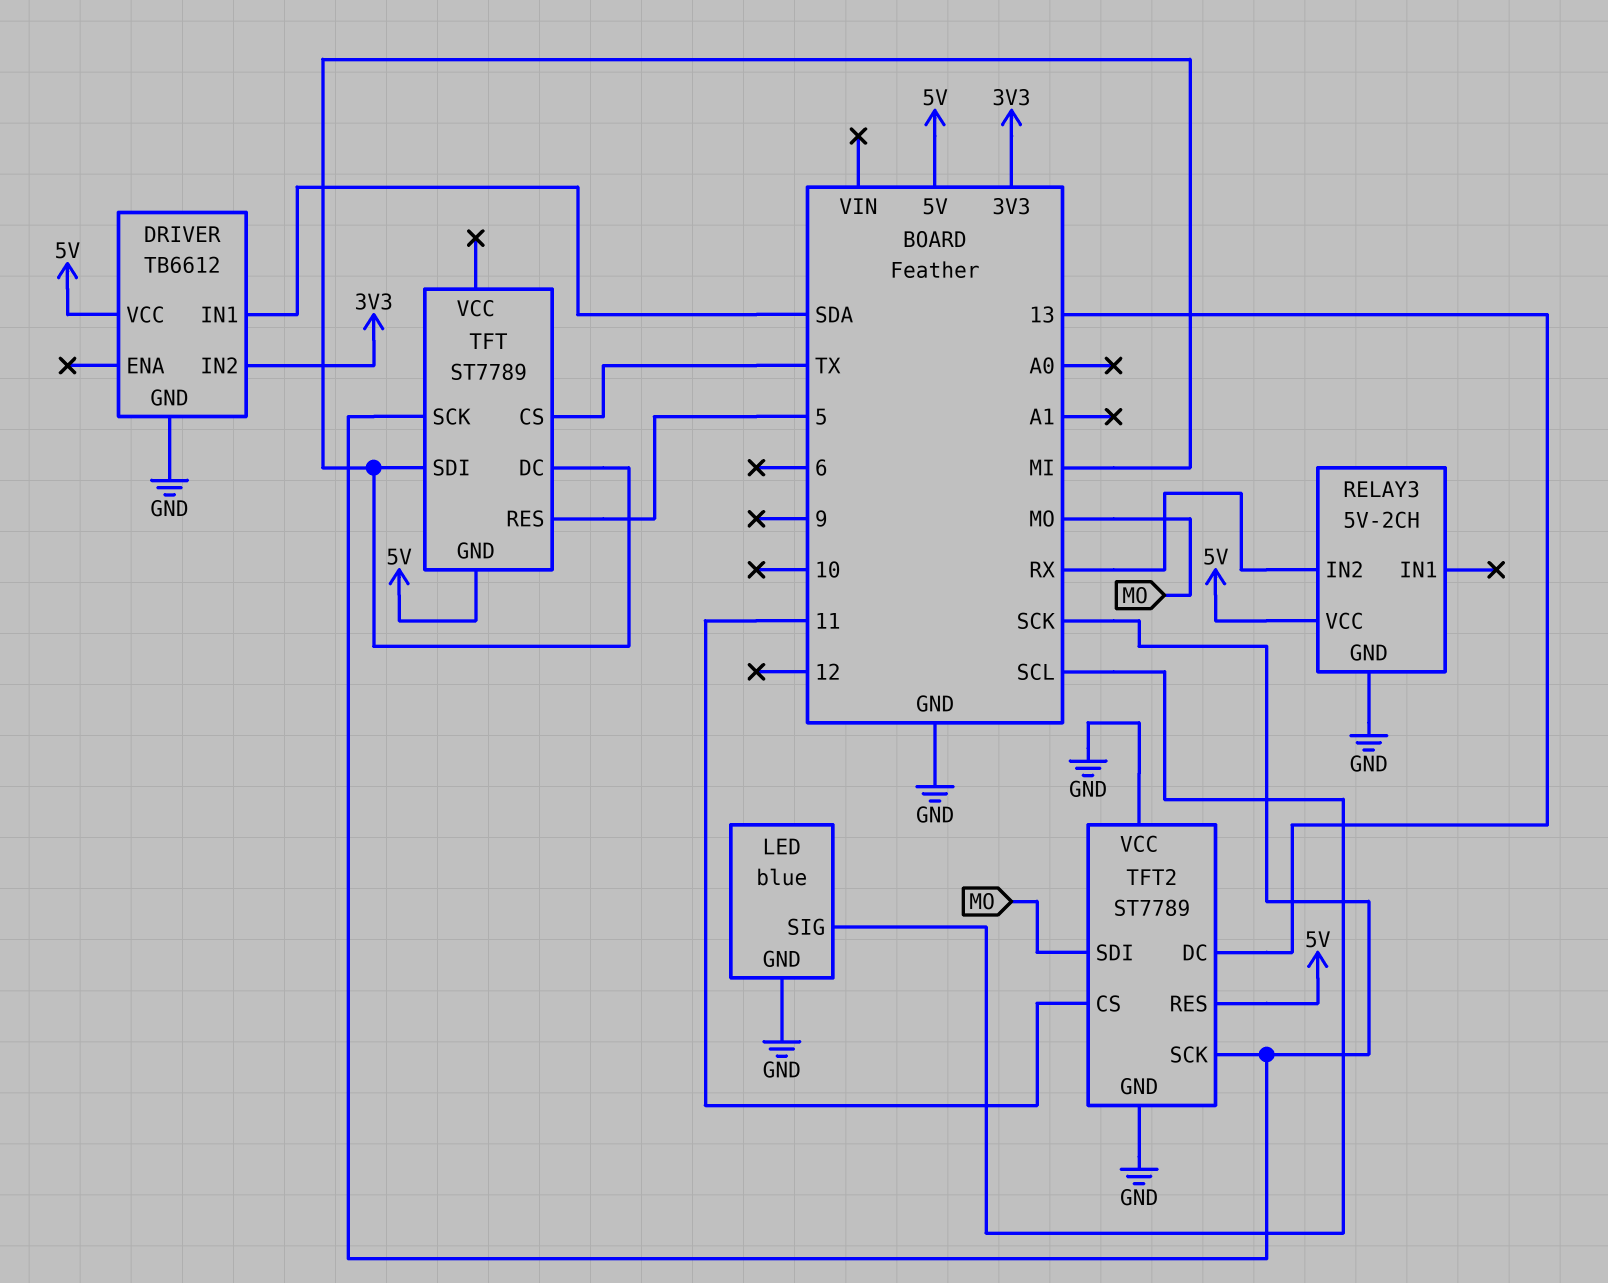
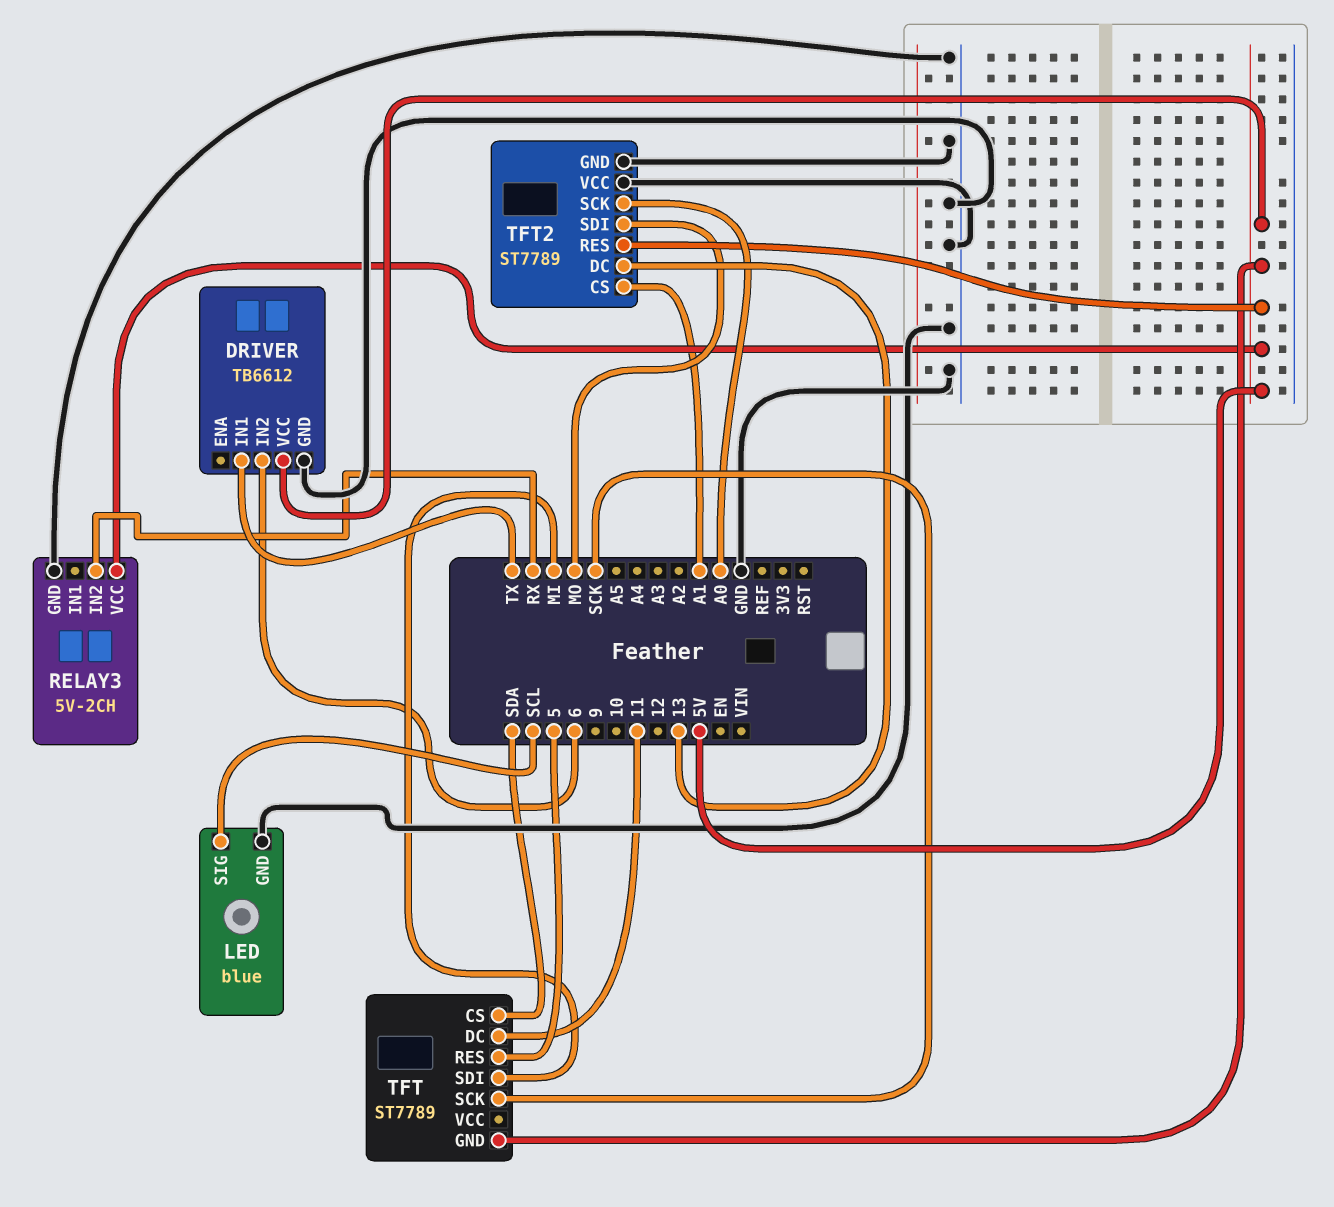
DRIVER pin IN1: SDA -> TX
DRIVER pin IN2: 3V3 -> 6
TFT pin CS: TX -> SDA
TFT pin DC: MI -> 11
TFT2 pin CS: 11 -> A1
TFT2 pin SCK: SCK -> A0

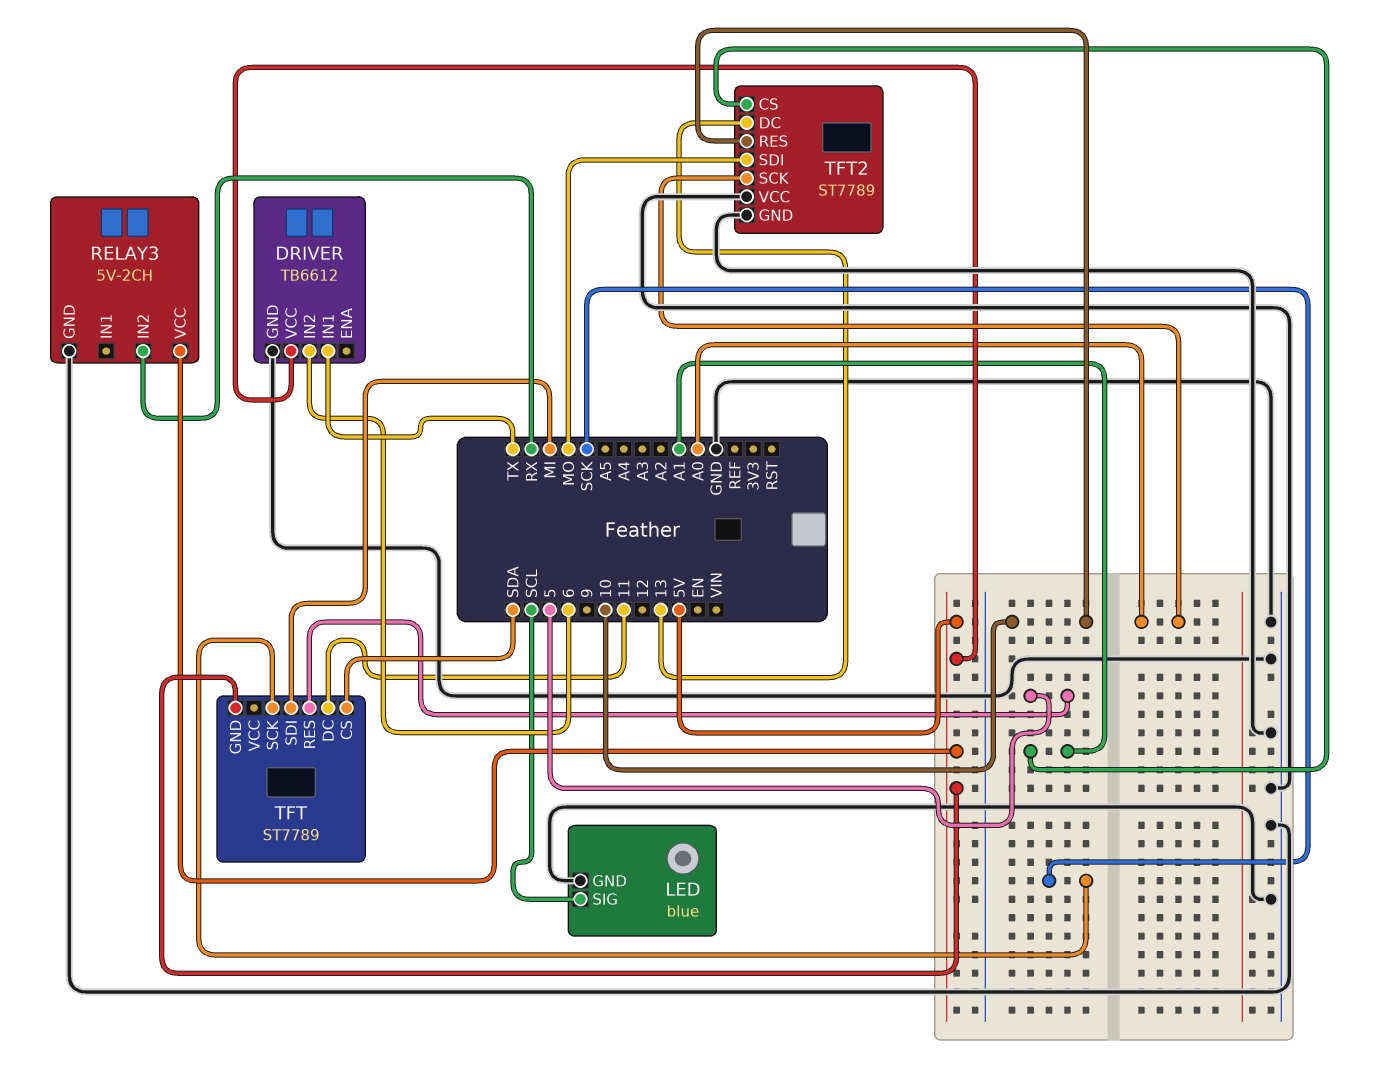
TFT2 pin RES: 5V -> 10

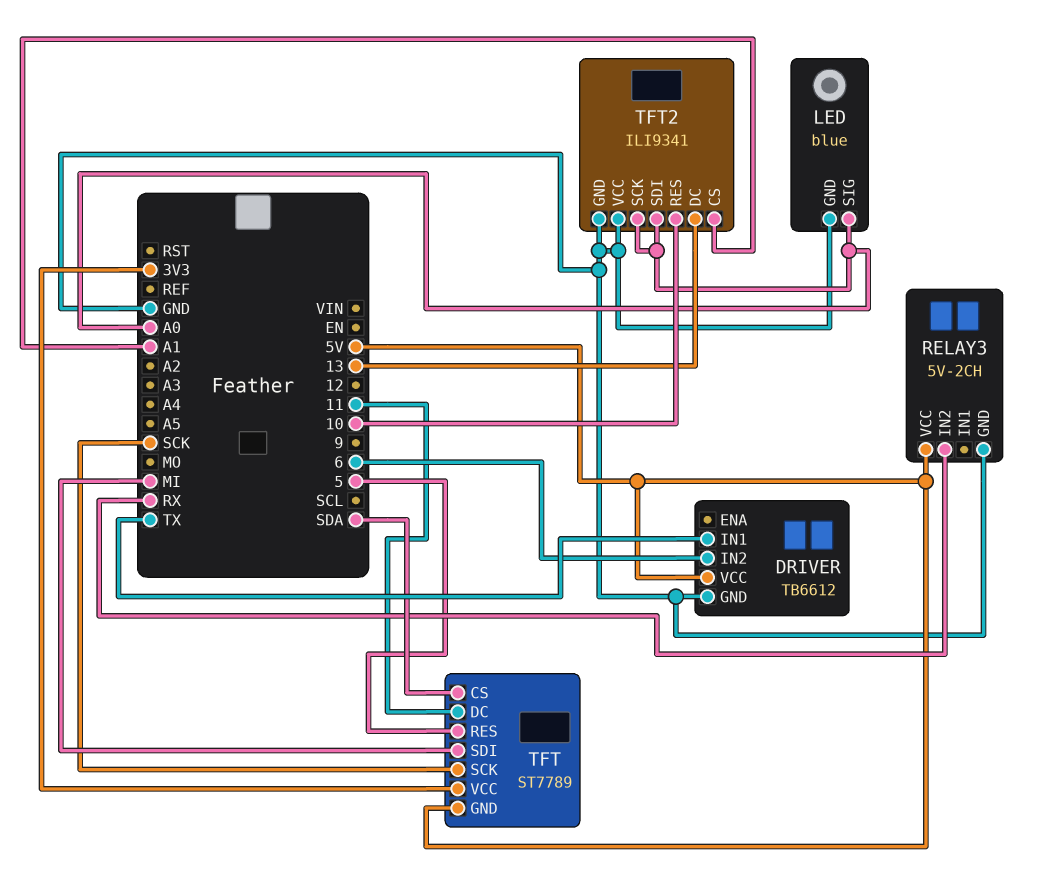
LED pin SIG: SCL -> A0
TFT pin VCC: none -> 3V3
TFT2: ST7789 -> ILI9341
TFT2 pin SDI: MO -> A0

